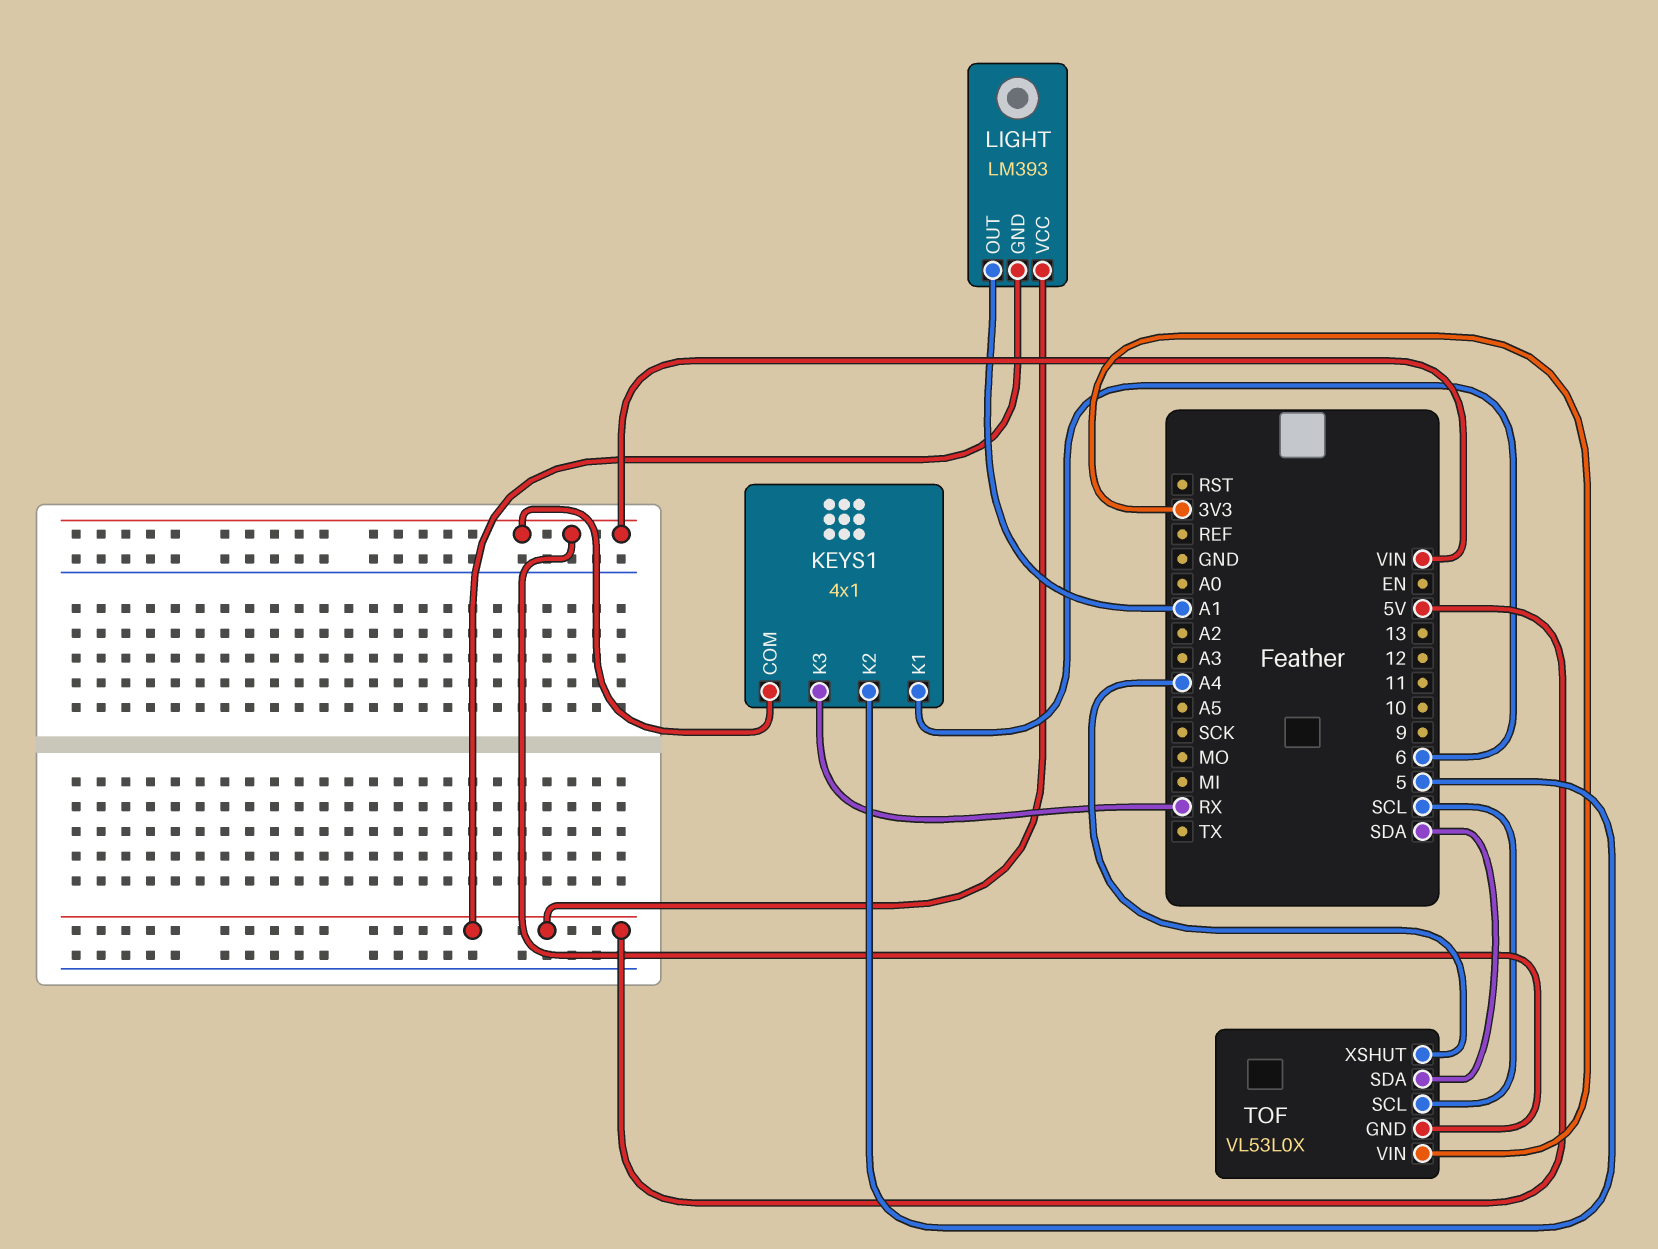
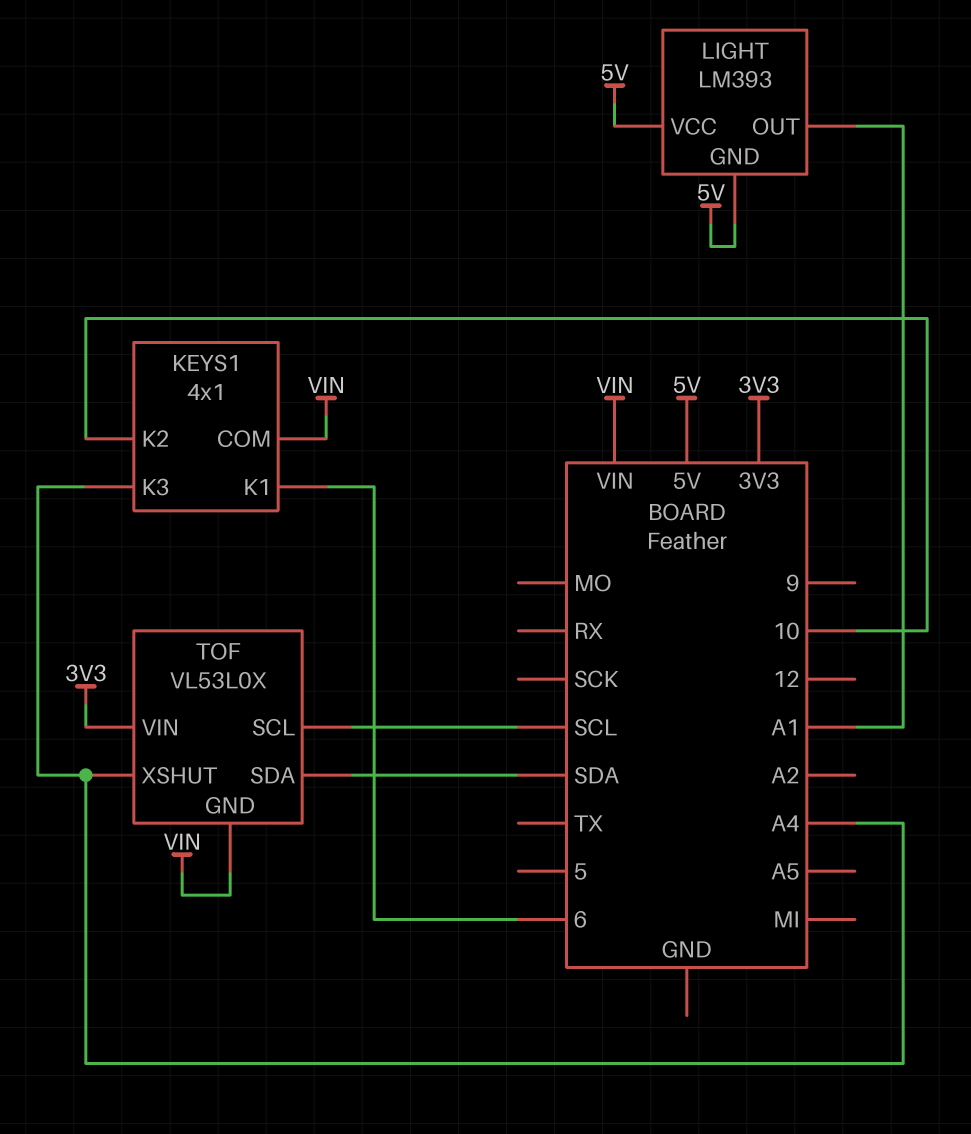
KEYS1 pin K2: 5 -> 10
KEYS1 pin K3: RX -> A4

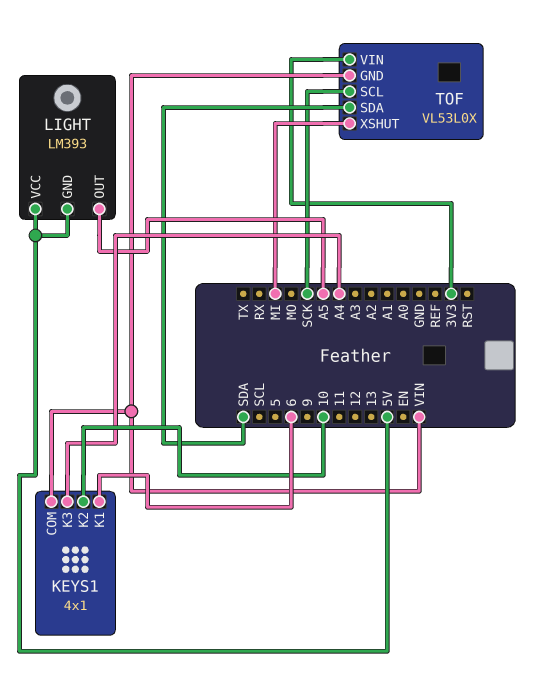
LIGHT pin OUT: A1 -> A5
TOF pin SCL: SCL -> SCK
TOF pin XSHUT: A4 -> MI

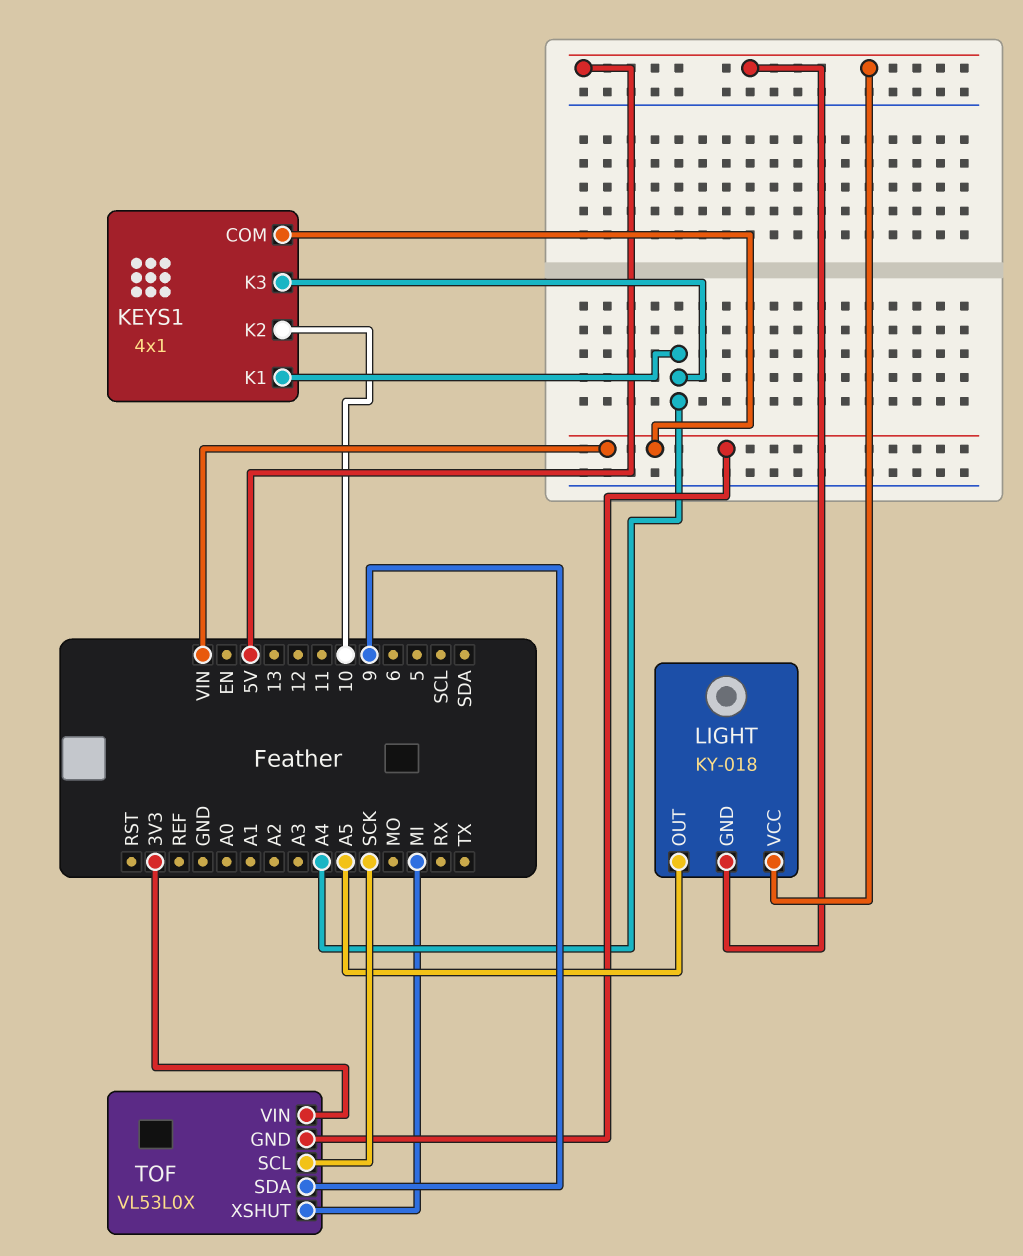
KEYS1 pin K1: 6 -> A4
LIGHT: LM393 -> KY-018
TOF pin SDA: SDA -> 9

